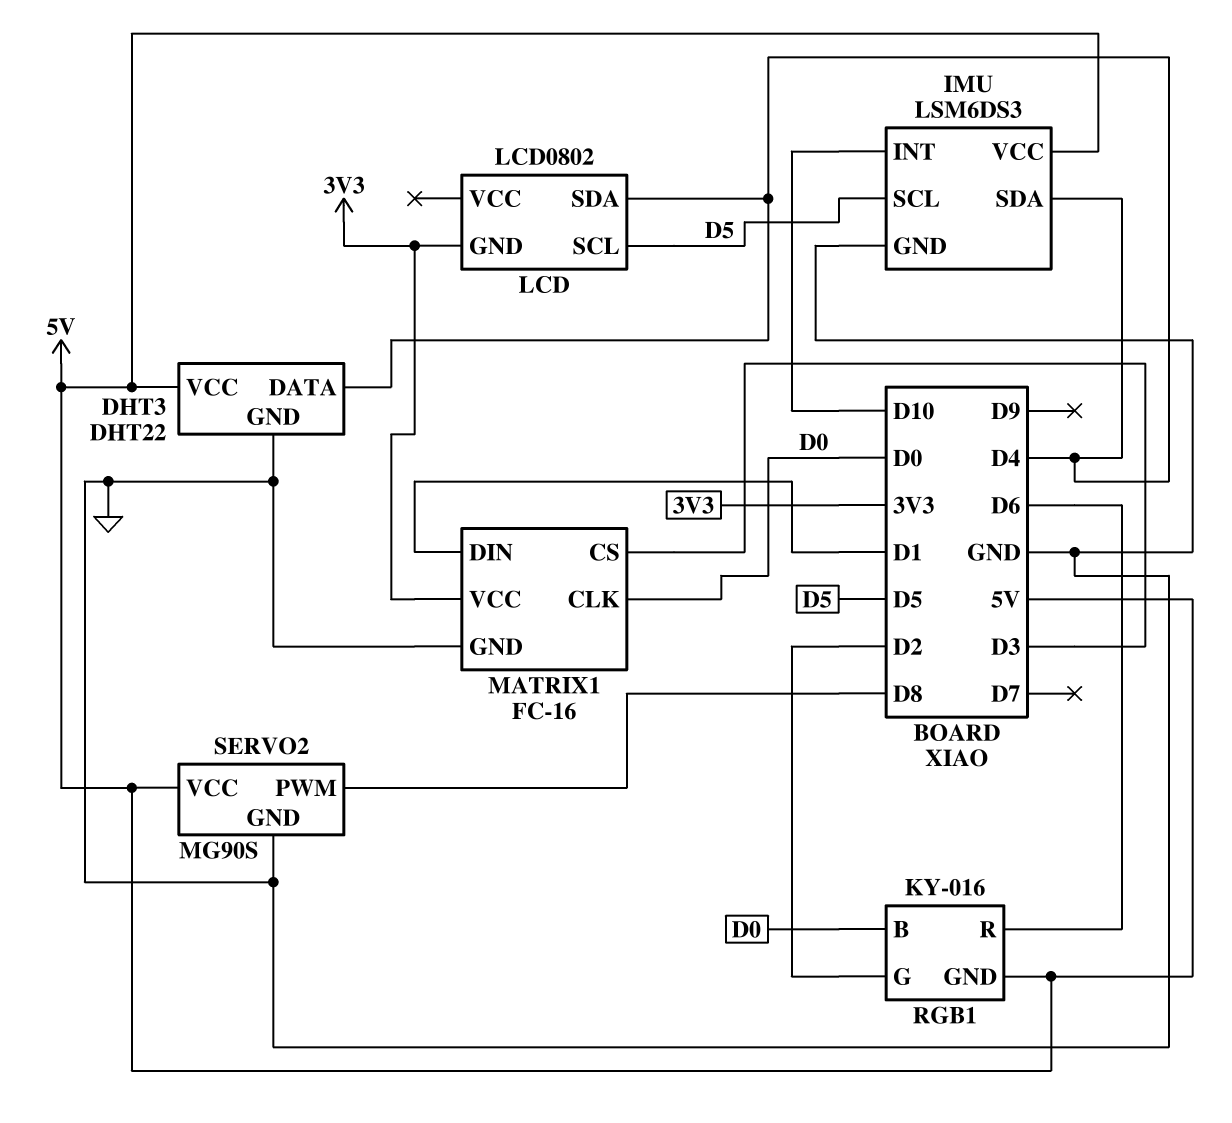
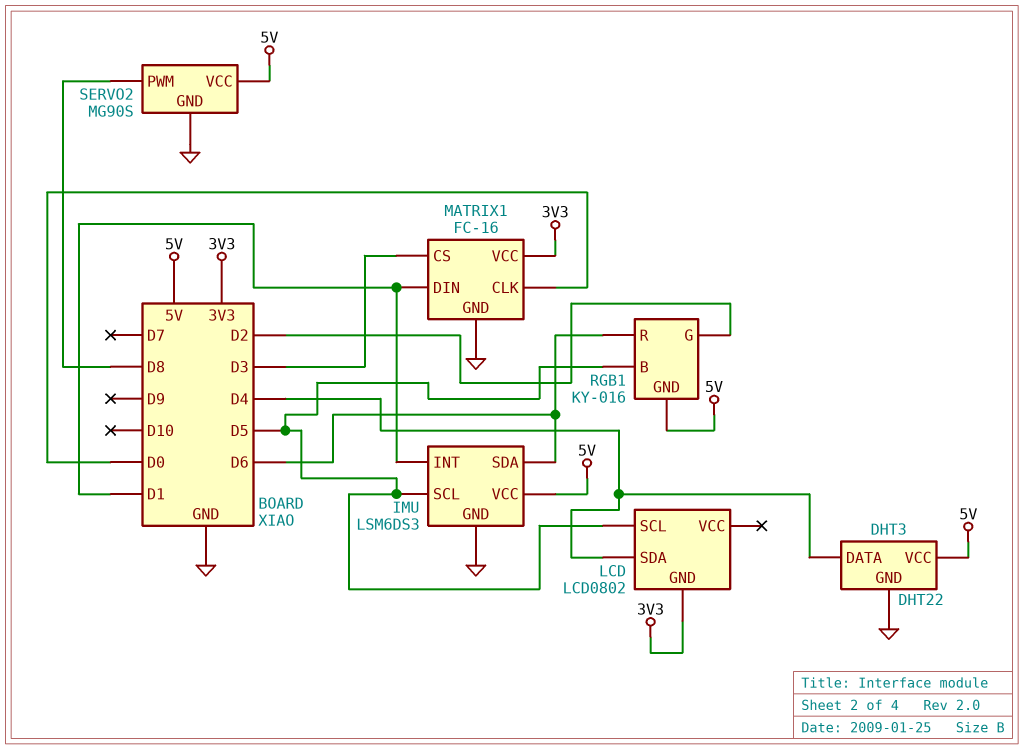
IMU pin INT: D10 -> D1
IMU pin SDA: D4 -> D6
RGB1 pin B: D0 -> D5

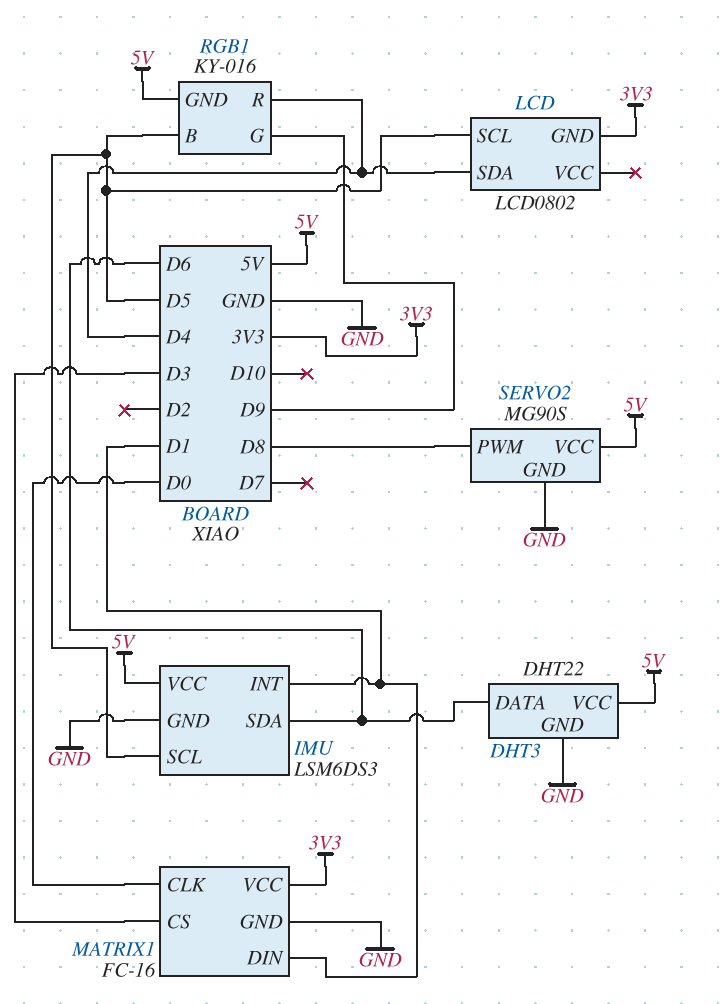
DHT3 pin DATA: D4 -> D6
RGB1 pin G: D2 -> D9
RGB1 pin R: D6 -> D4

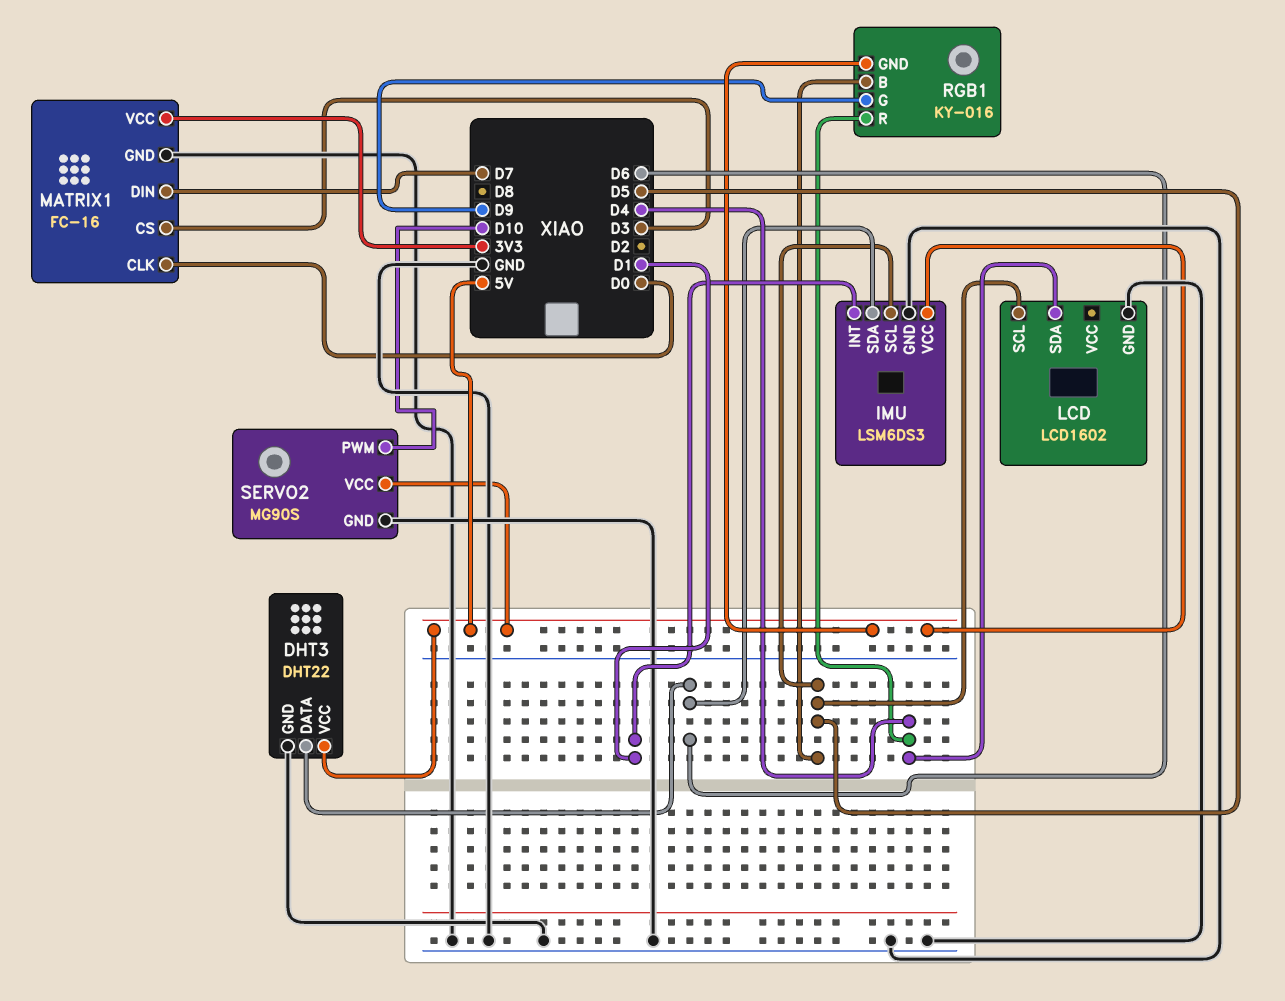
LCD: LCD0802 -> LCD1602
LCD pin GND: 3V3 -> GND
MATRIX1 pin DIN: D1 -> D7
SERVO2 pin PWM: D8 -> D10

